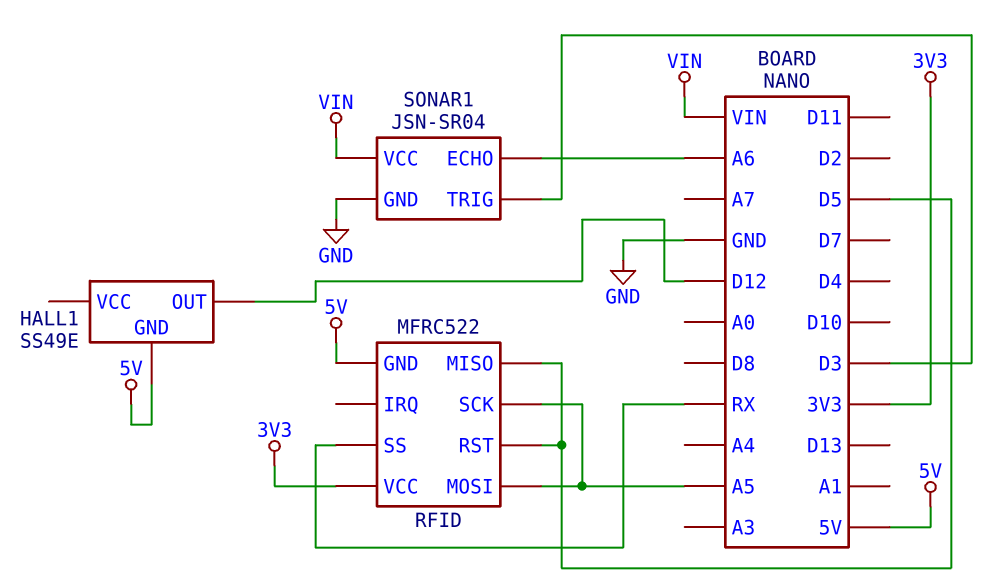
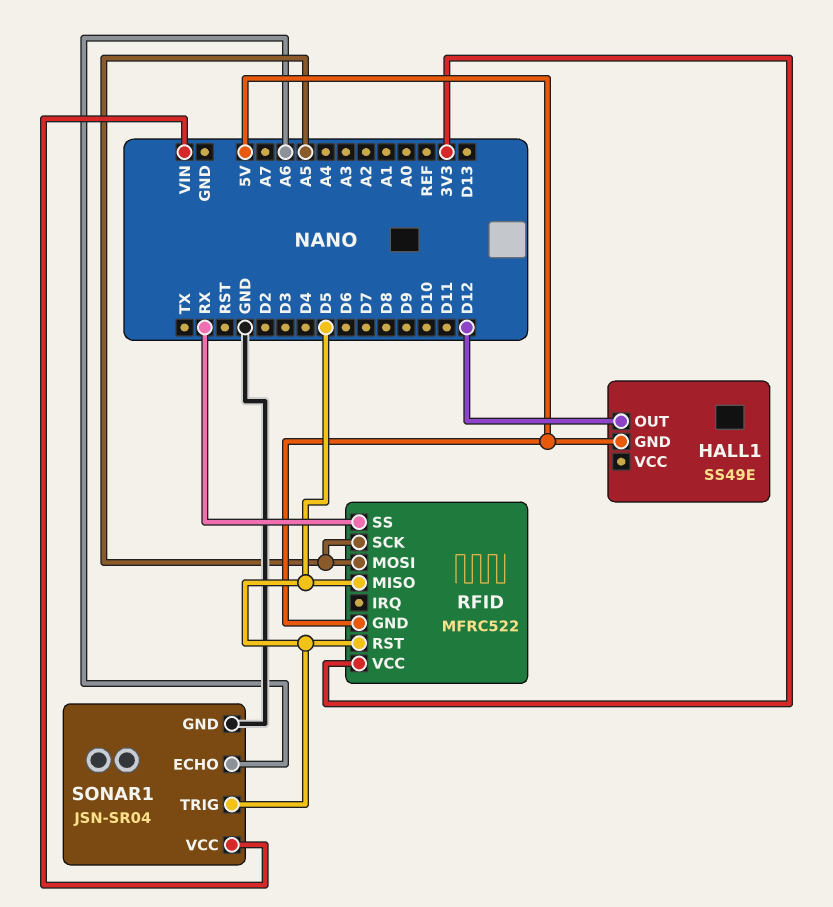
SONAR1 pin TRIG: D3 -> D5

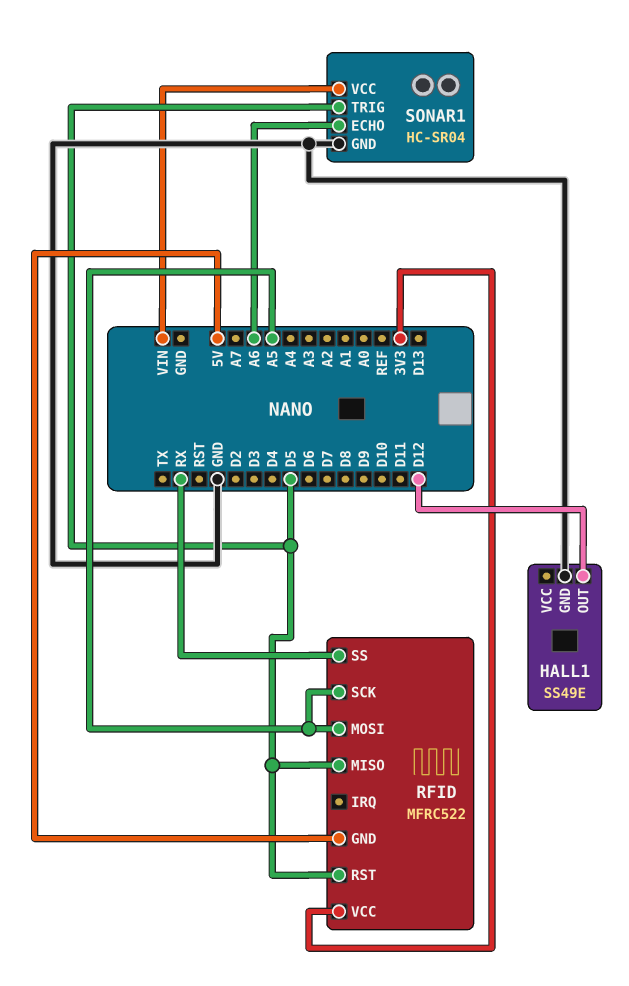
HALL1 pin GND: 5V -> GND
SONAR1: JSN-SR04 -> HC-SR04

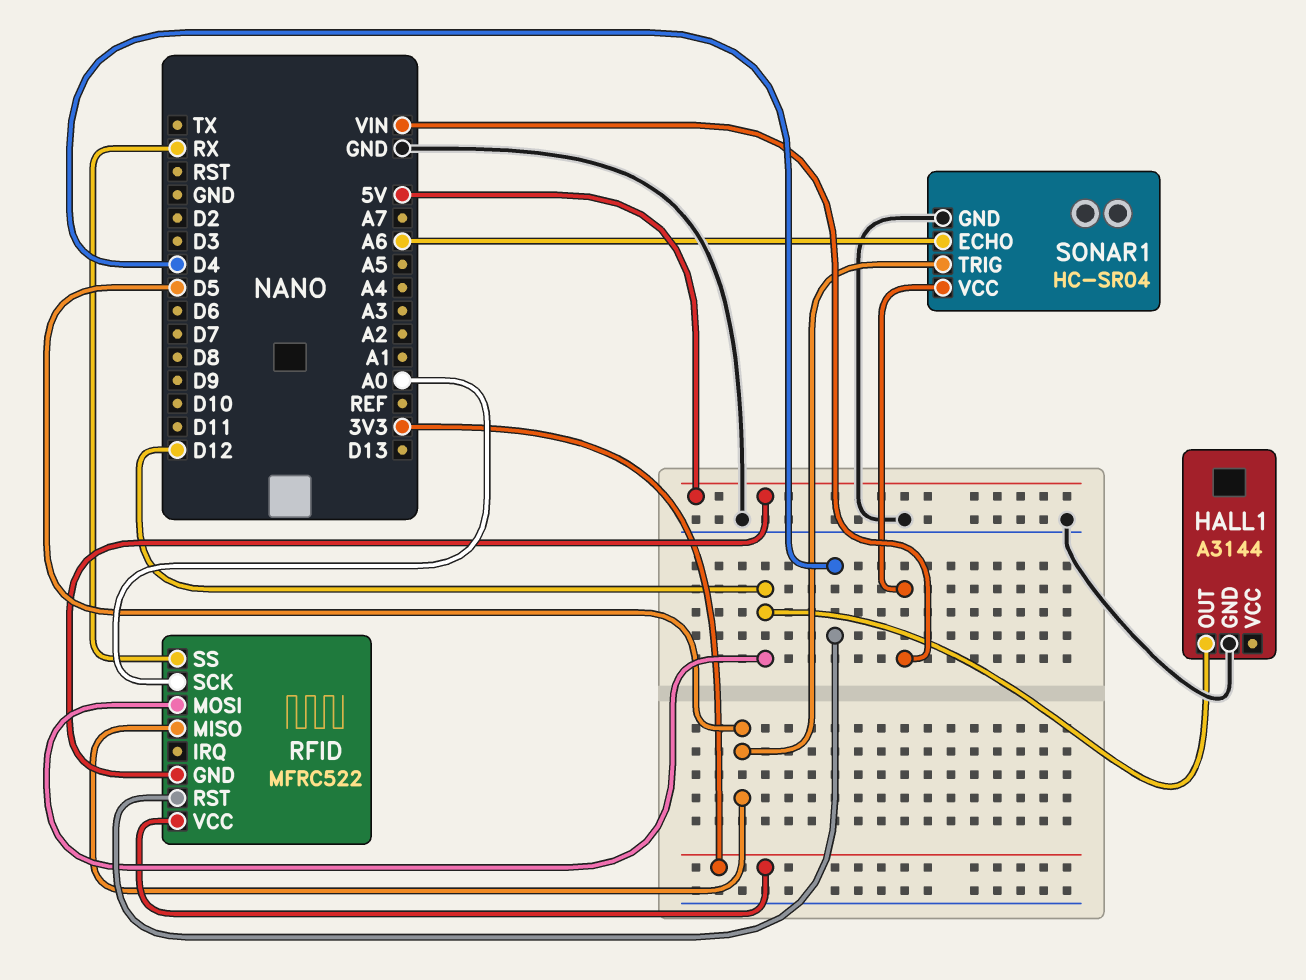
HALL1: SS49E -> A3144
RFID pin MOSI: A5 -> D12
RFID pin RST: D5 -> D4
RFID pin SCK: A5 -> A0

